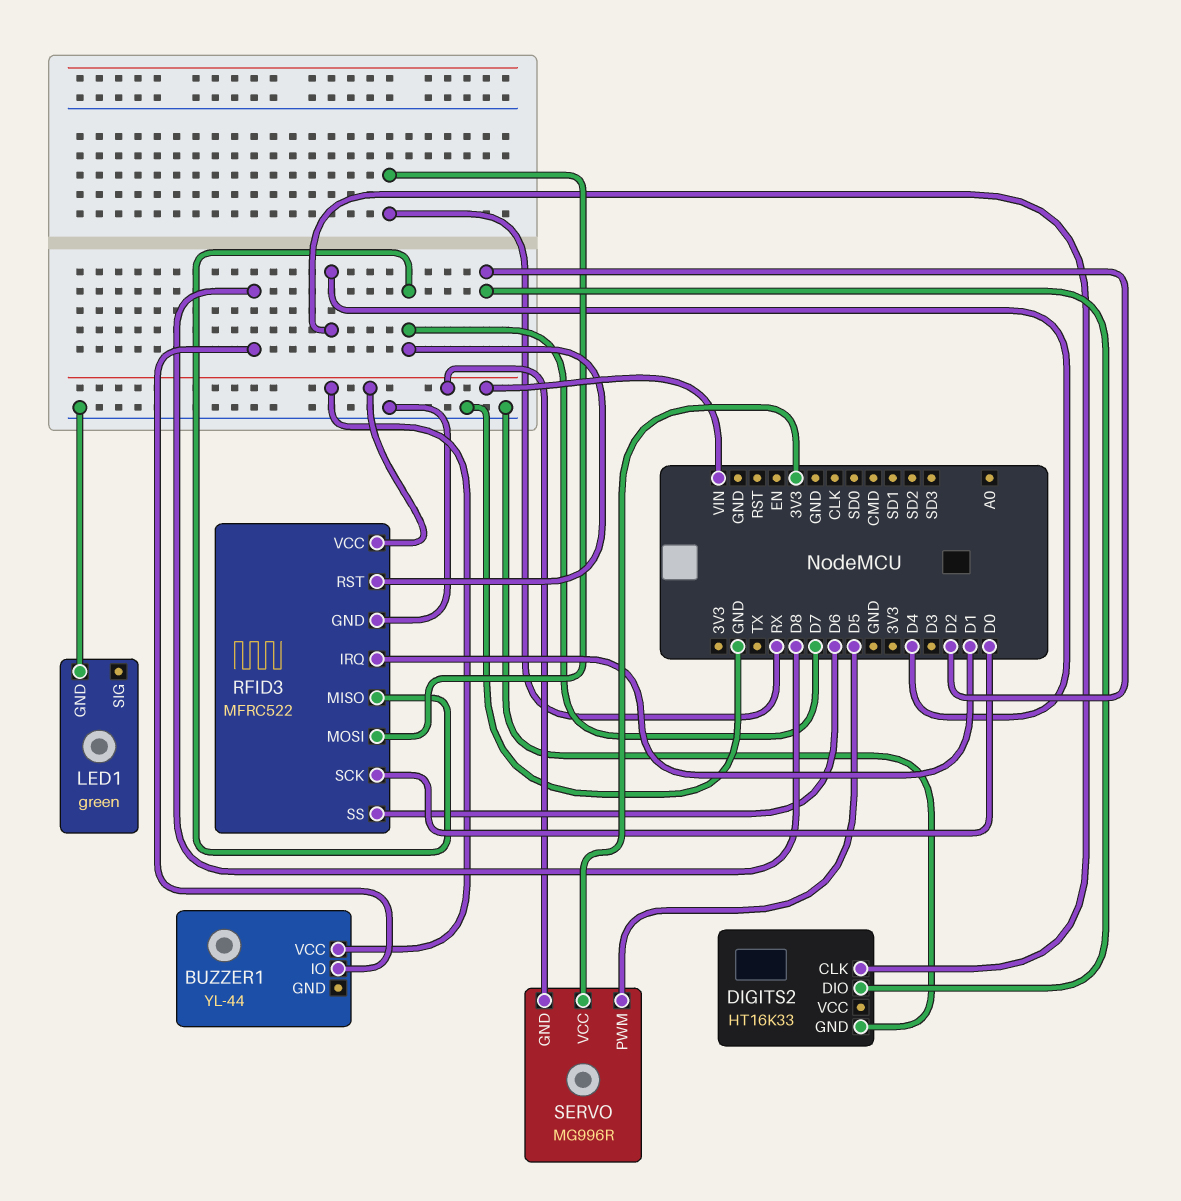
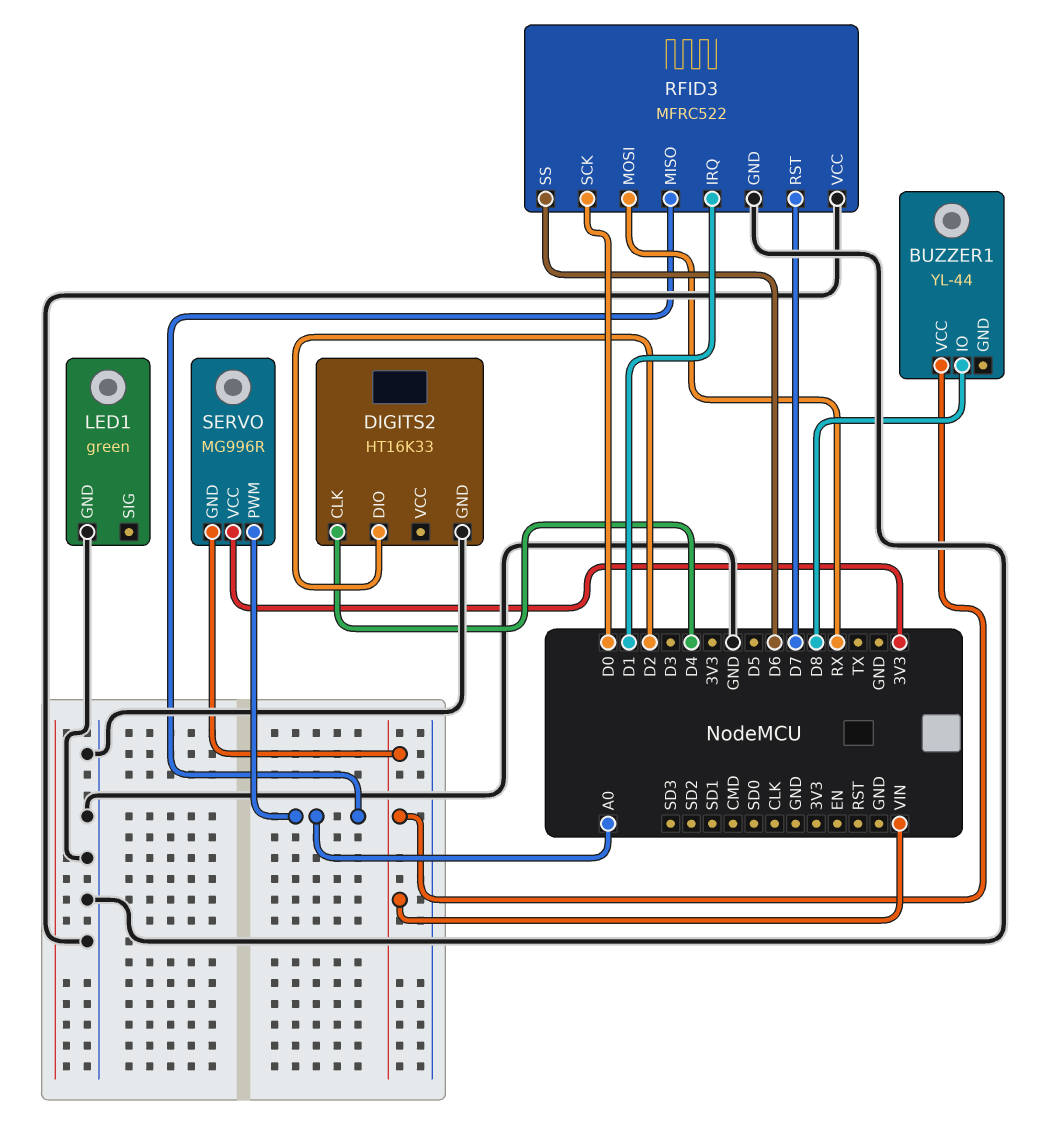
RFID3 pin MISO: D7 -> A0
RFID3 pin VCC: VIN -> GND
SERVO pin PWM: D5 -> A0

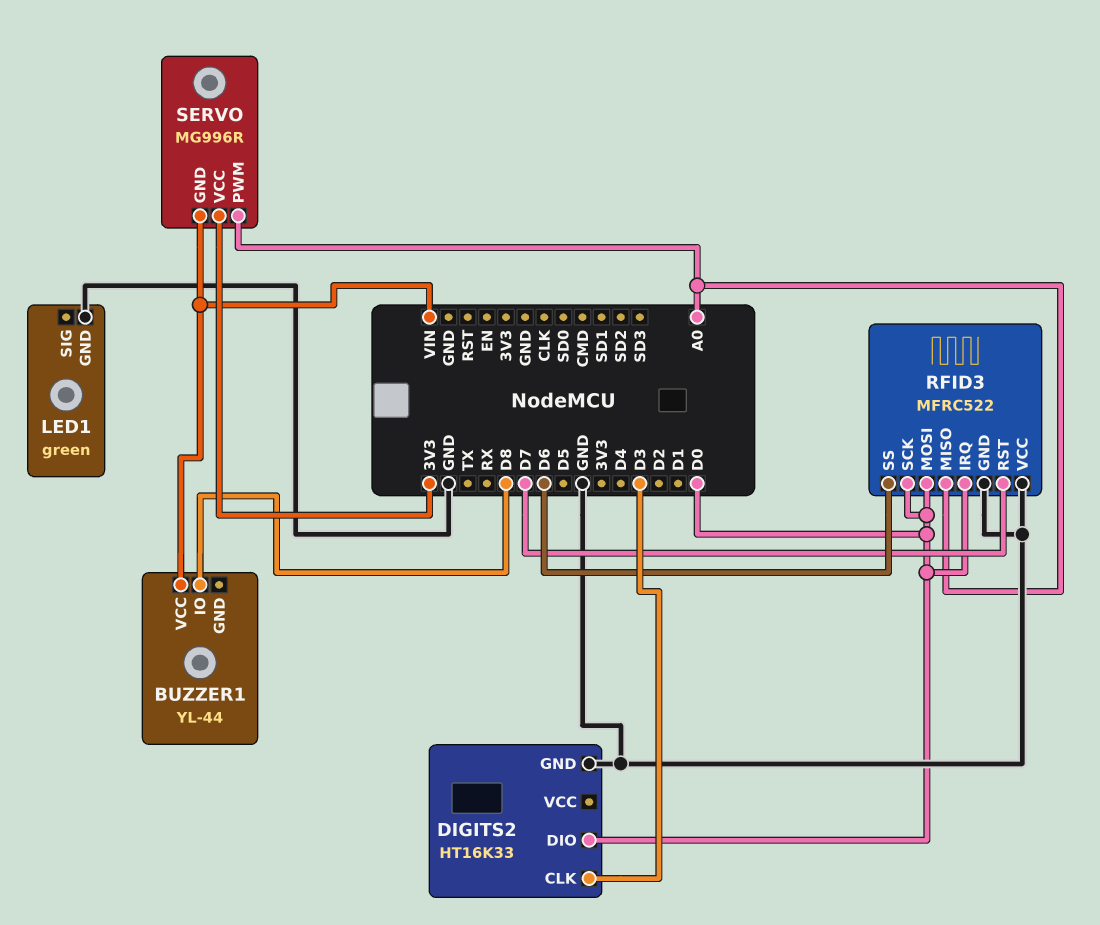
DIGITS2 pin CLK: D4 -> D3
DIGITS2 pin DIO: D2 -> D0
RFID3 pin IRQ: D1 -> D0
RFID3 pin MOSI: RX -> D0

